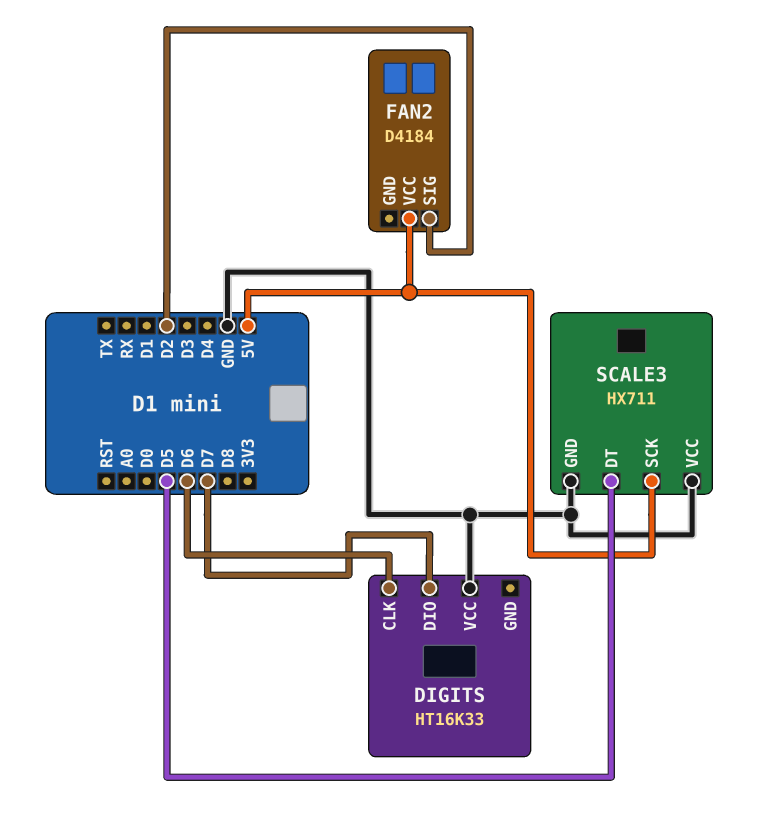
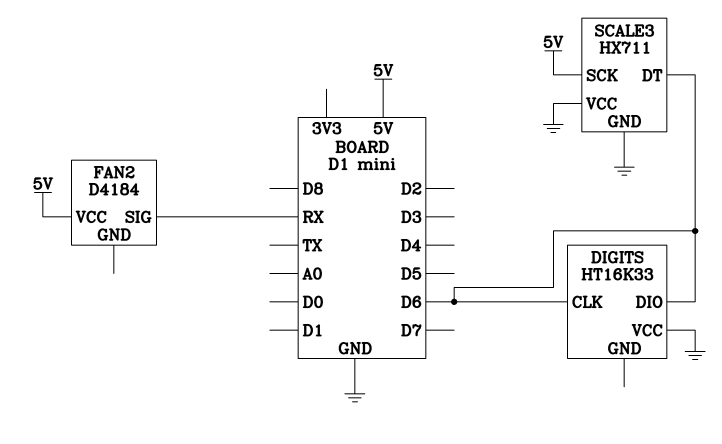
DIGITS pin DIO: D7 -> D6
FAN2 pin SIG: D2 -> RX
SCALE3 pin DT: D5 -> D6

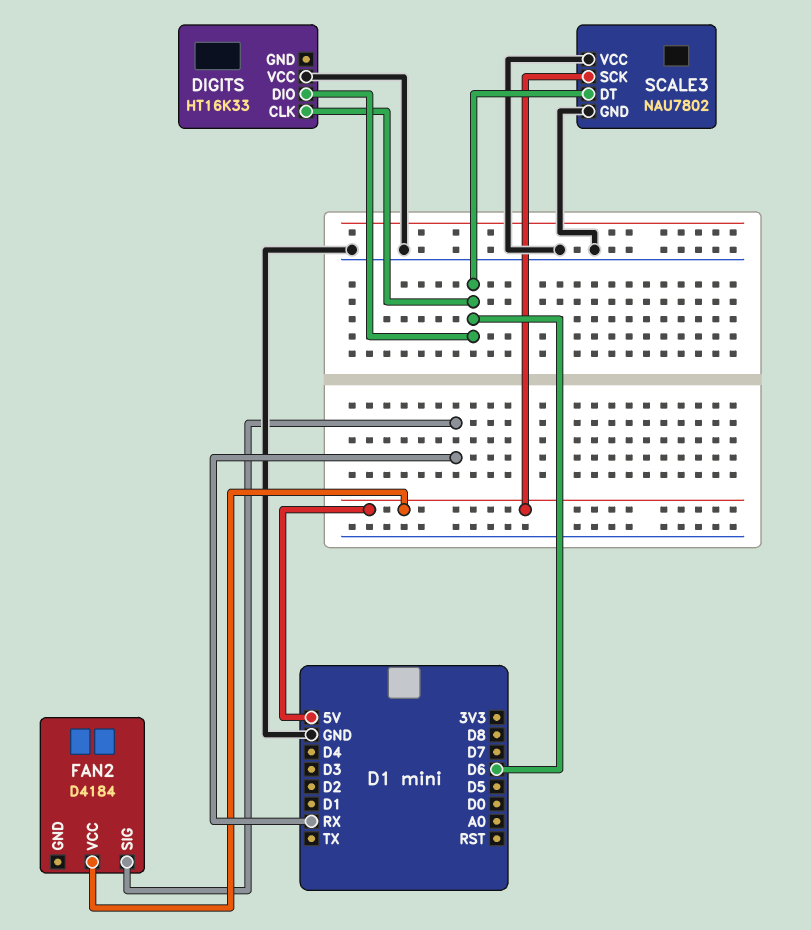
SCALE3: HX711 -> NAU7802

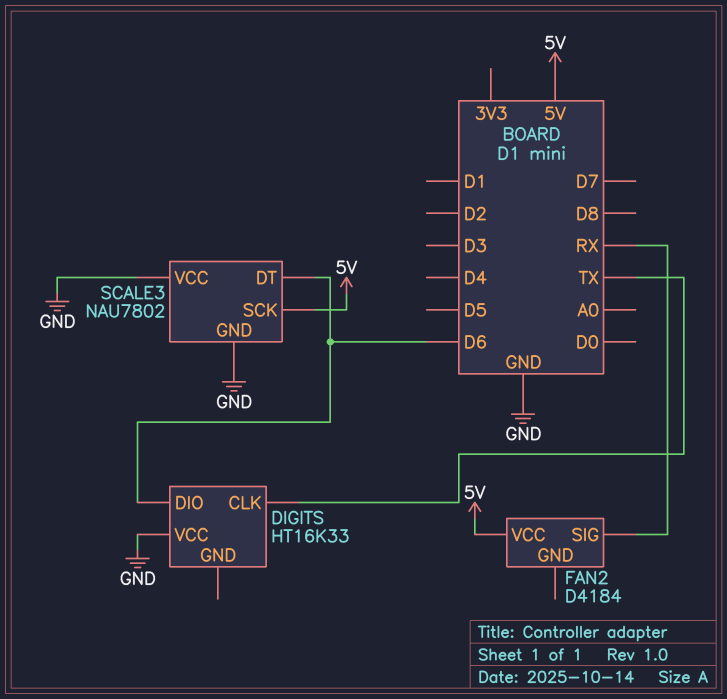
DIGITS pin CLK: D6 -> TX

